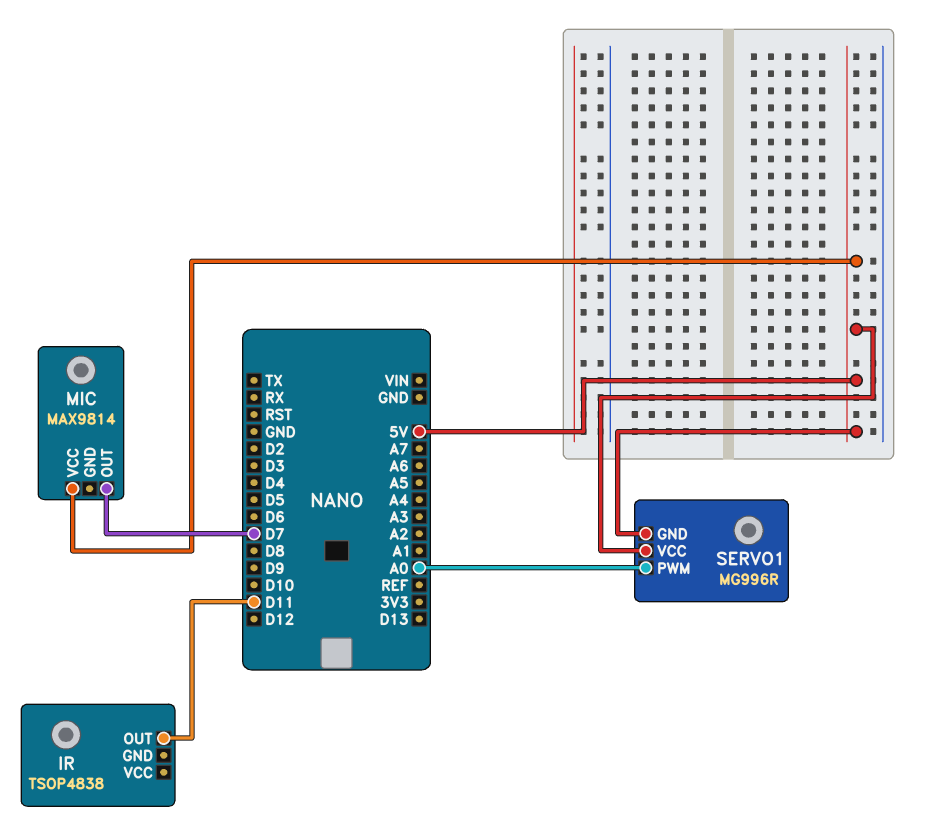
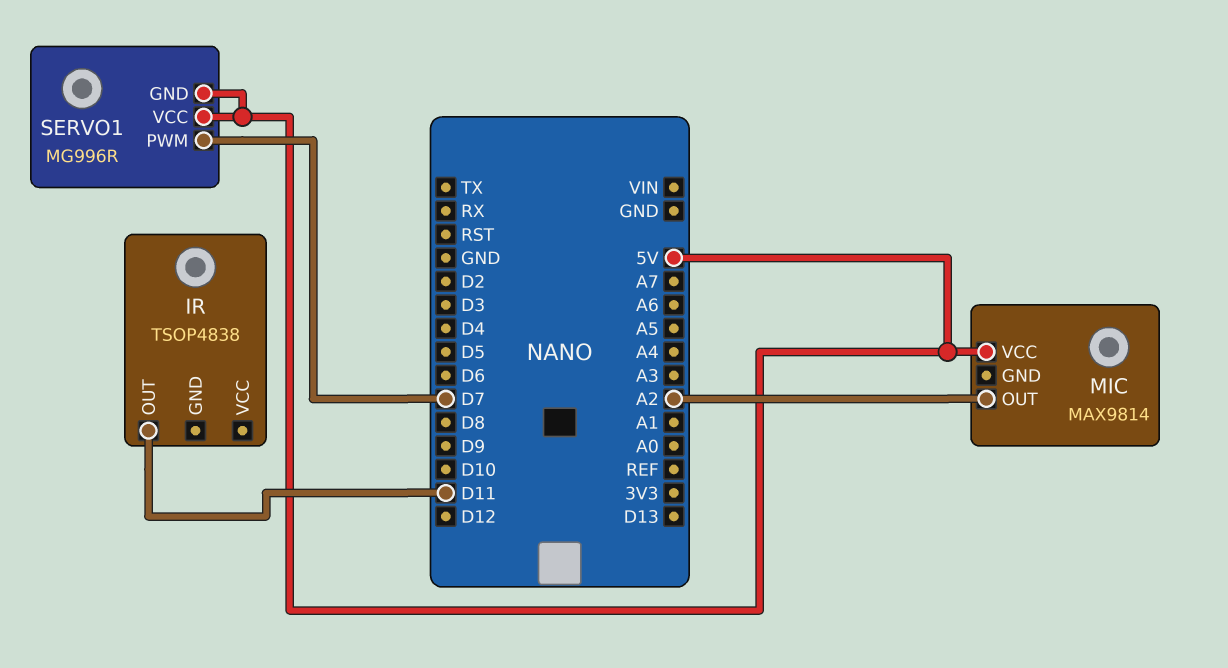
MIC pin OUT: D7 -> A2
SERVO1 pin PWM: A0 -> D7

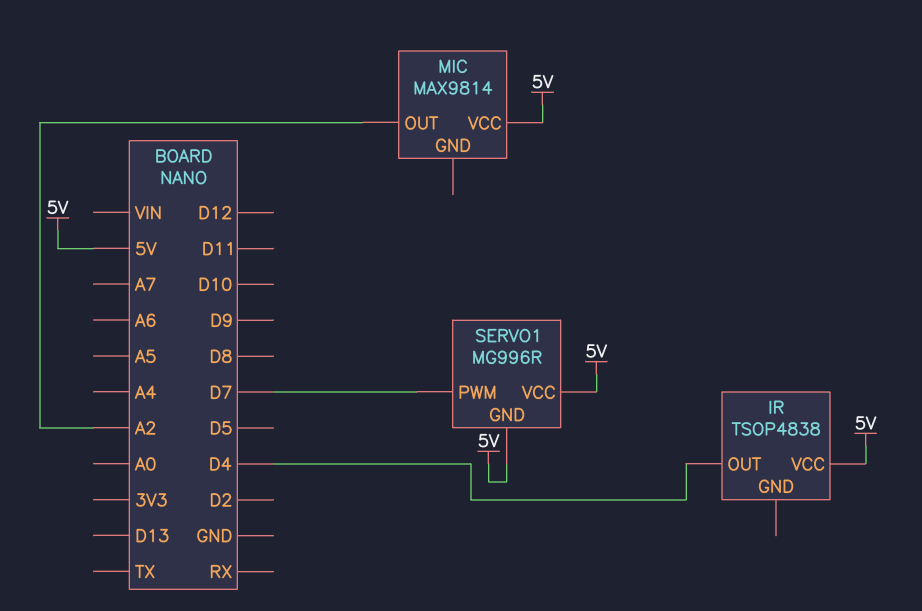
IR pin OUT: D11 -> D4
IR pin VCC: none -> 5V

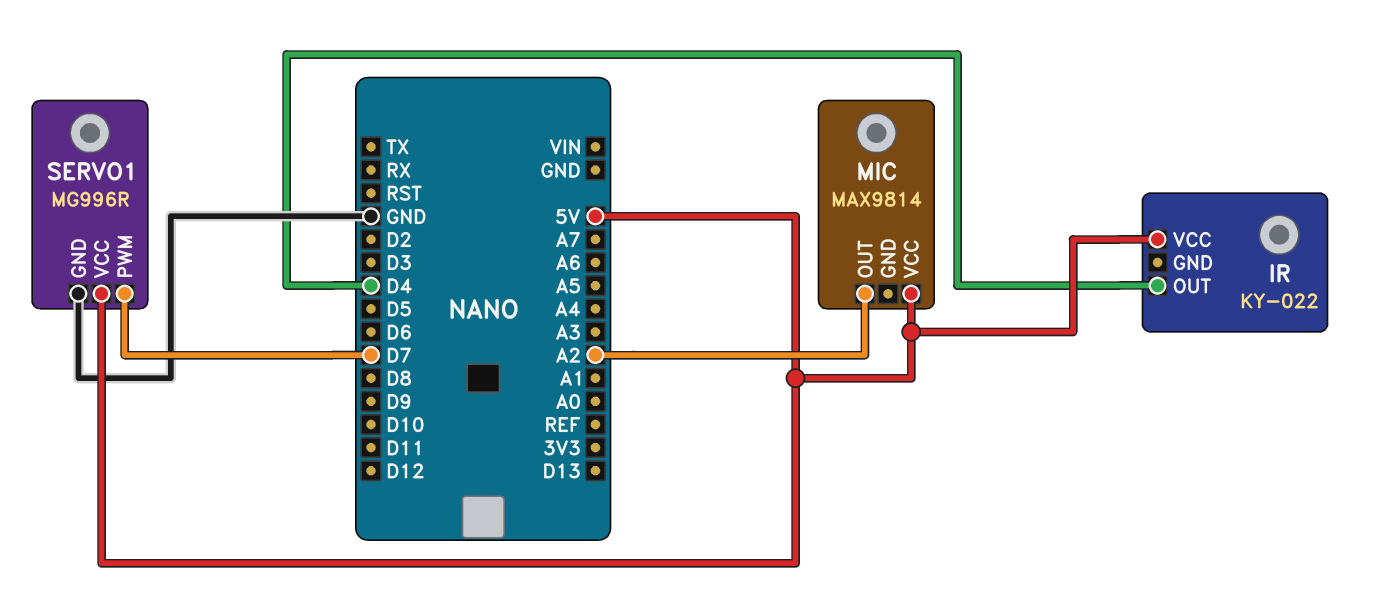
IR: TSOP4838 -> KY-022
SERVO1 pin GND: 5V -> GND

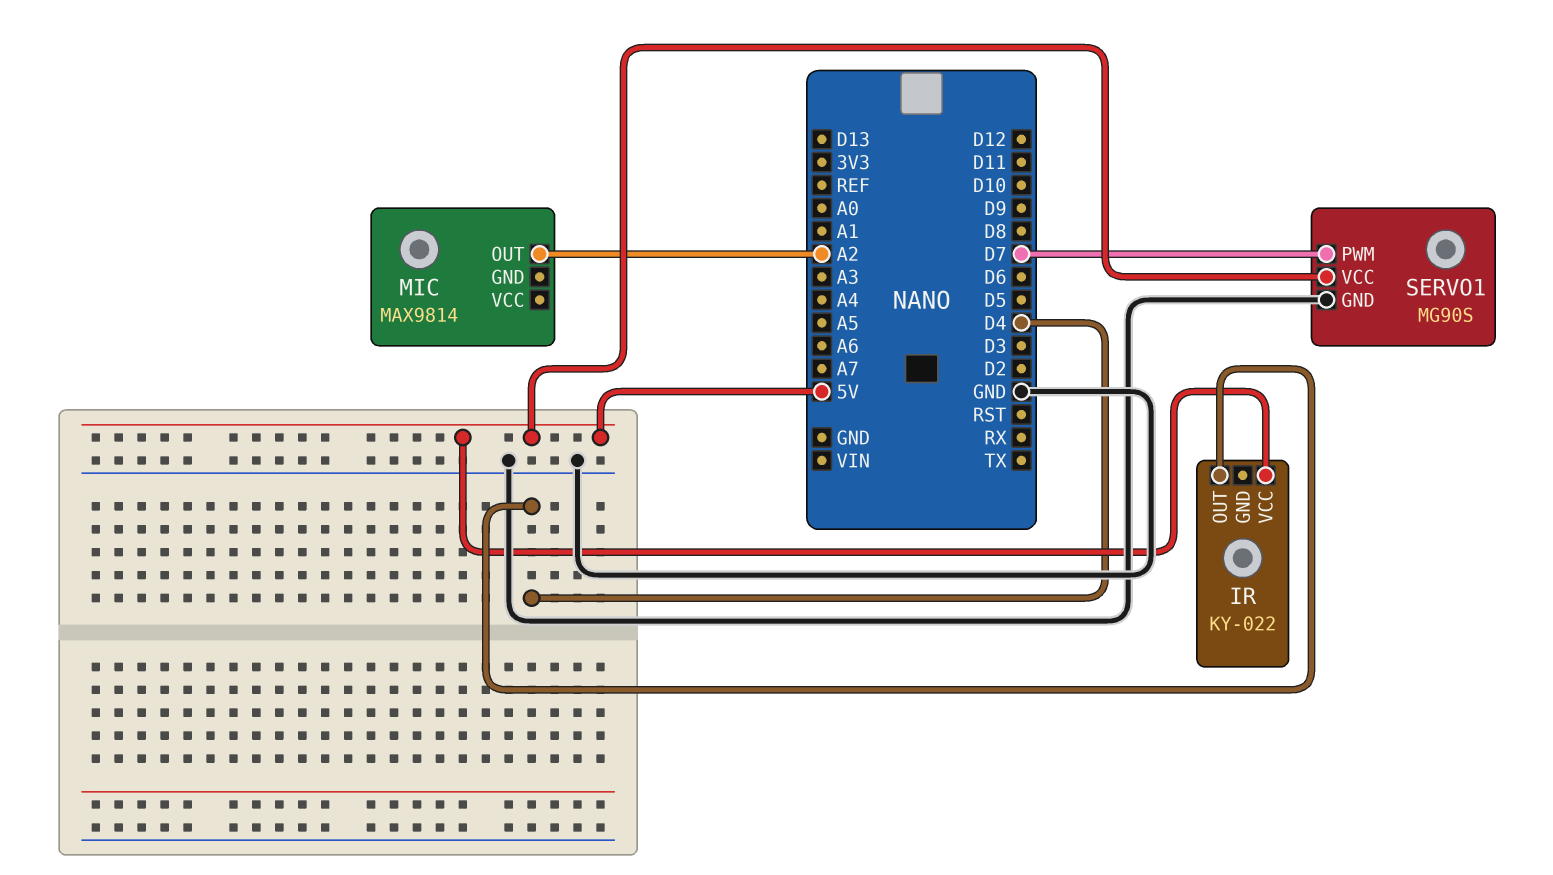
MIC pin VCC: 5V -> none
SERVO1: MG996R -> MG90S

